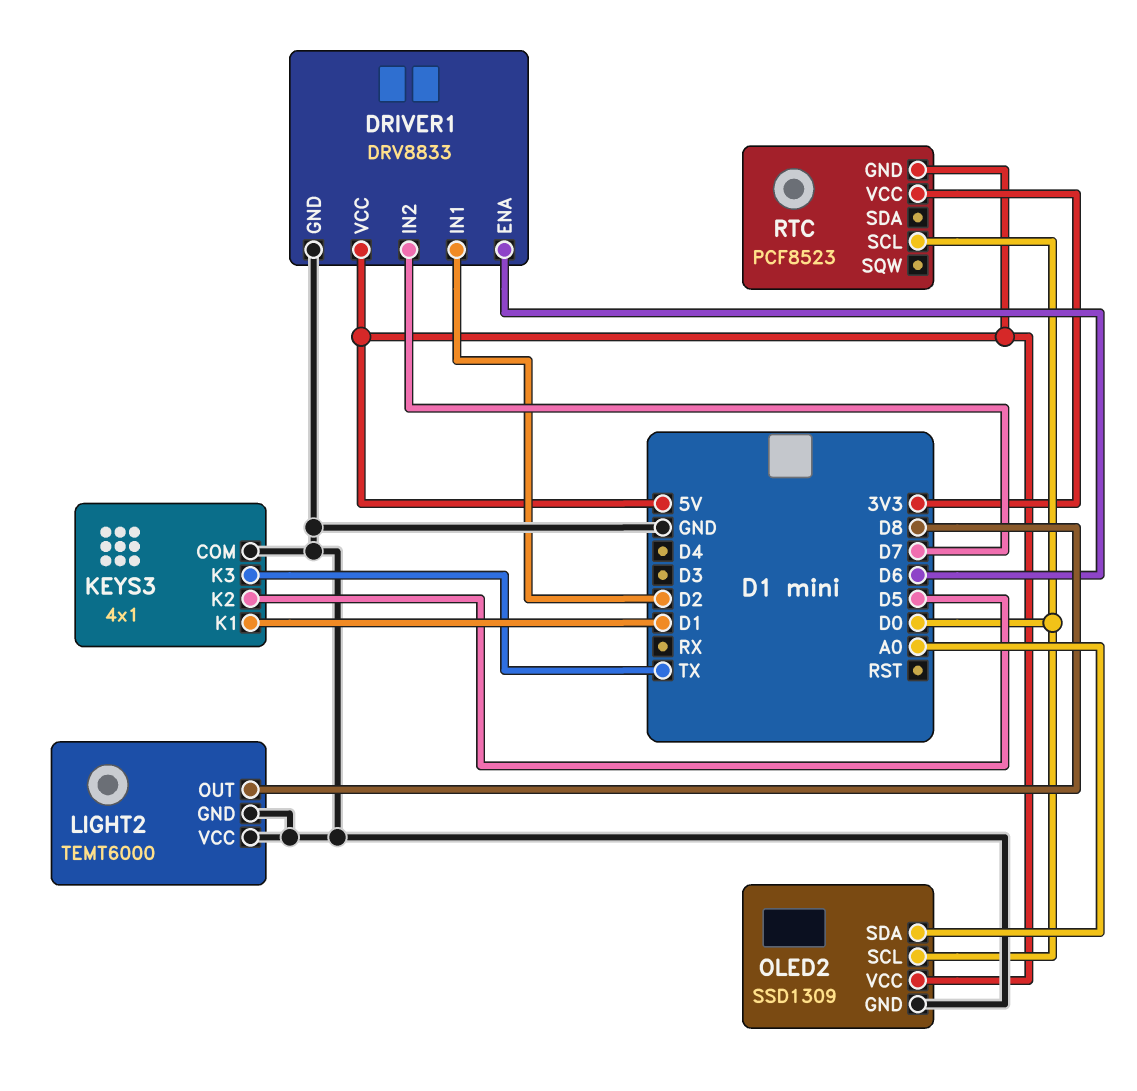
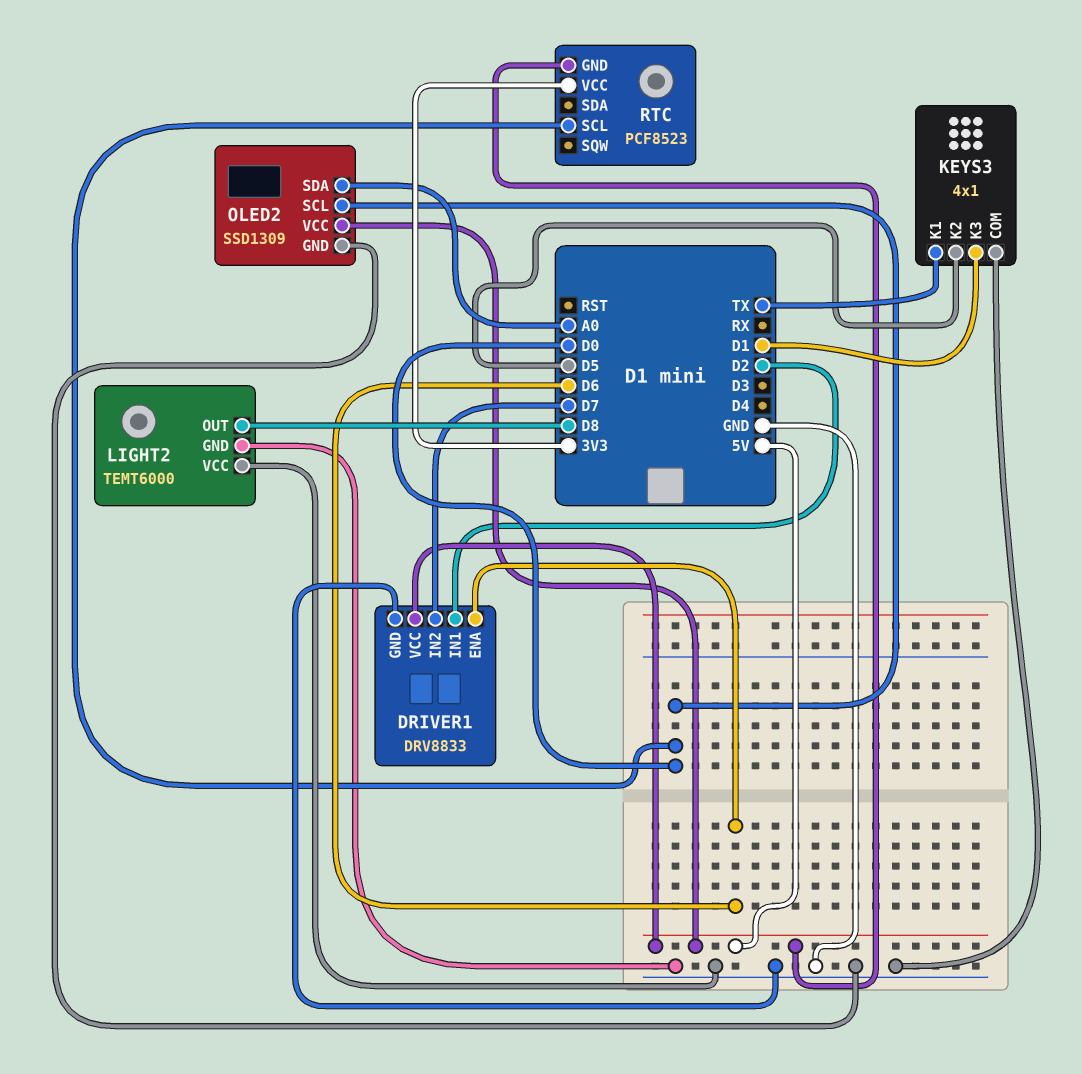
KEYS3 pin K1: D1 -> TX
KEYS3 pin K3: TX -> D1

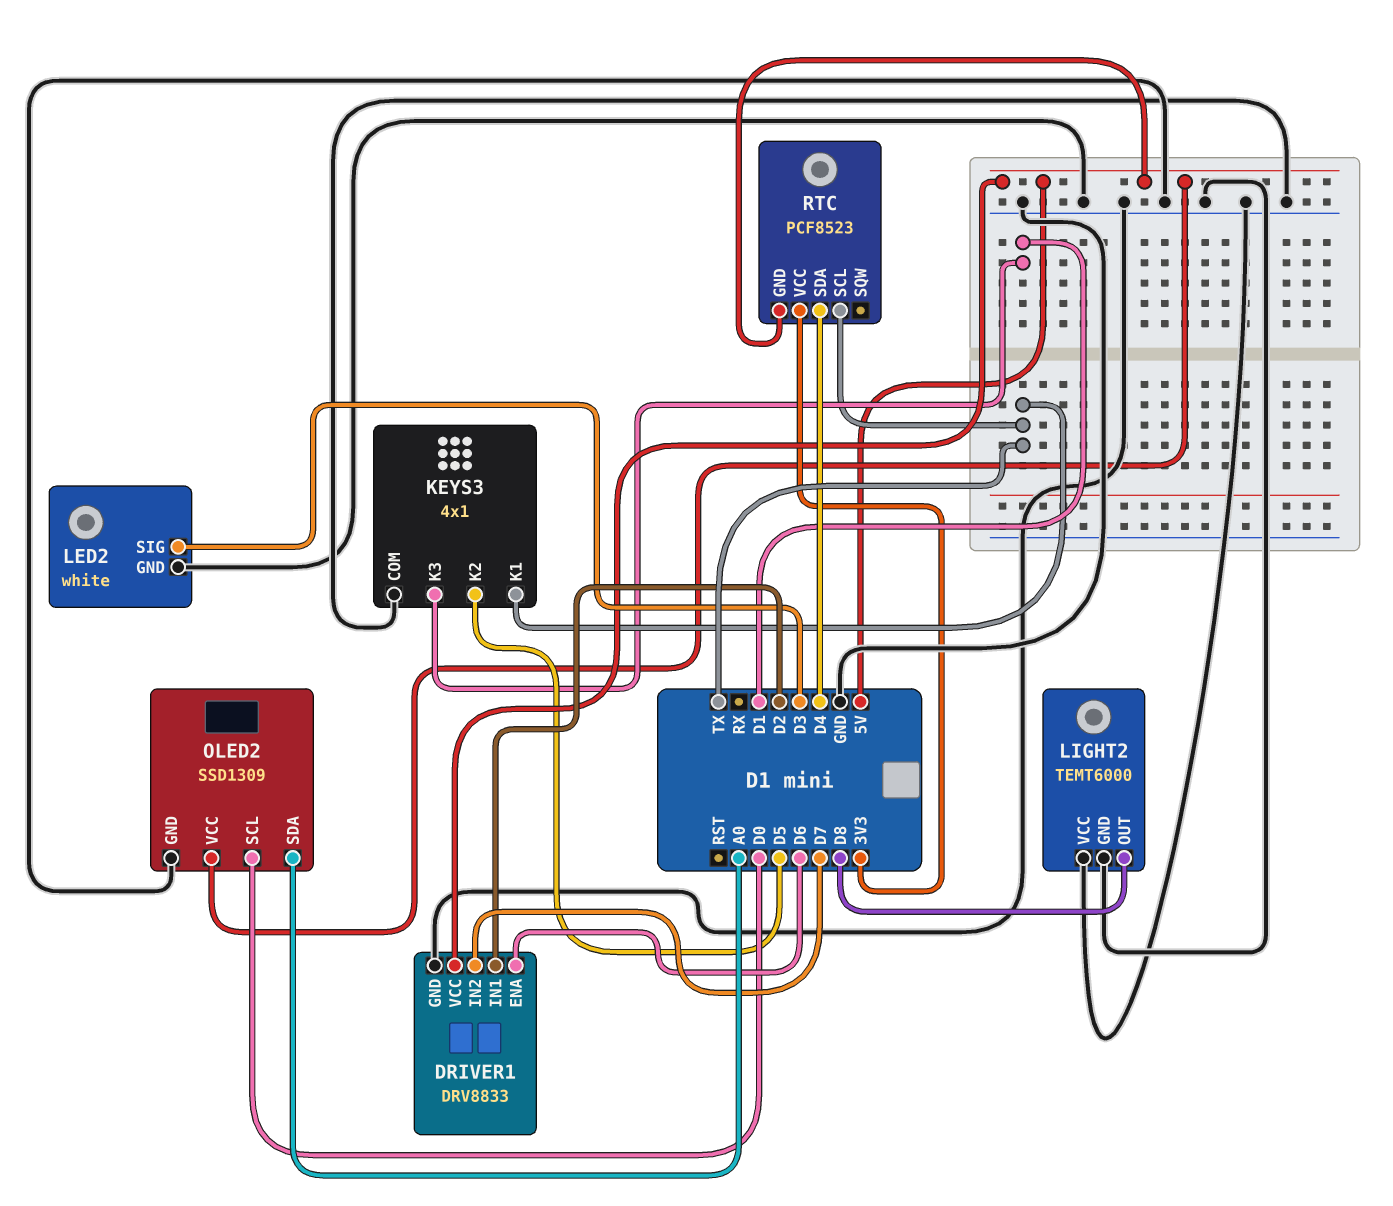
LED2: none -> white
LED2 pin GND: none -> GND
LED2 pin SIG: none -> D3
RTC pin SCL: D0 -> TX
RTC pin SDA: none -> D4

